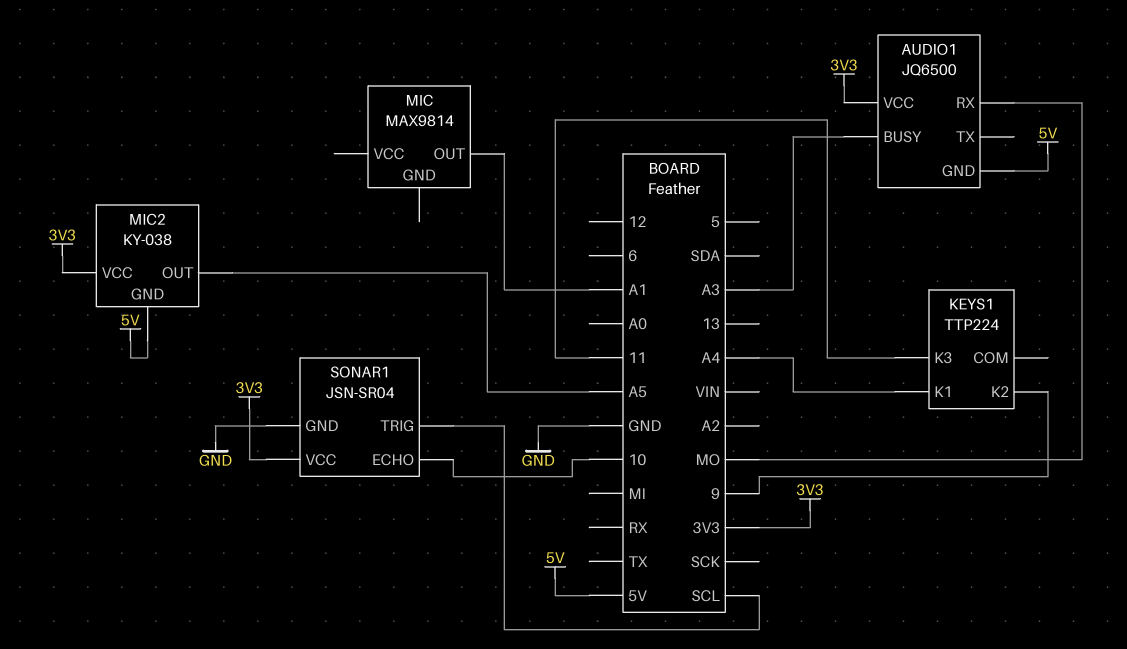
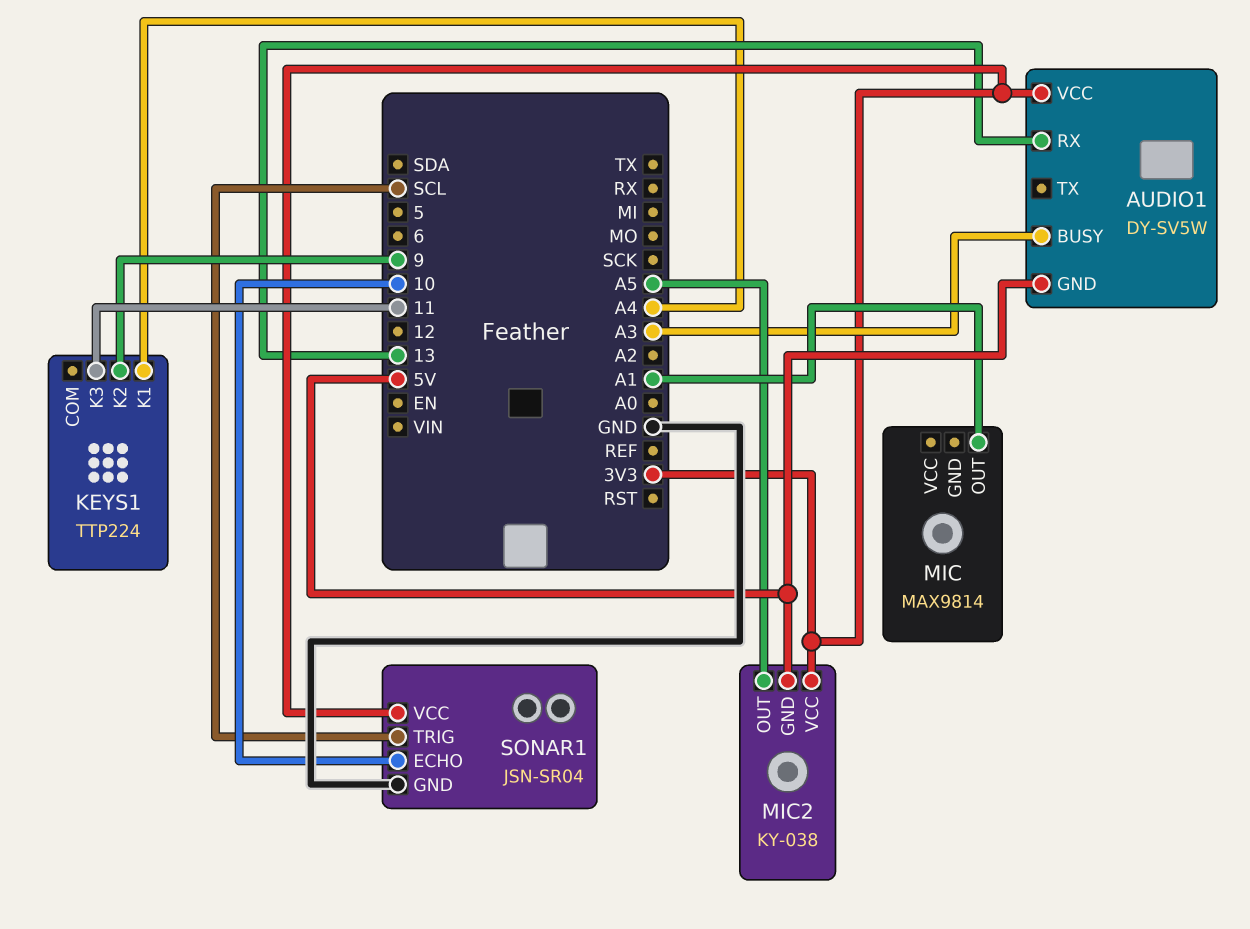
AUDIO1: JQ6500 -> DY-SV5W
AUDIO1 pin RX: MO -> 13

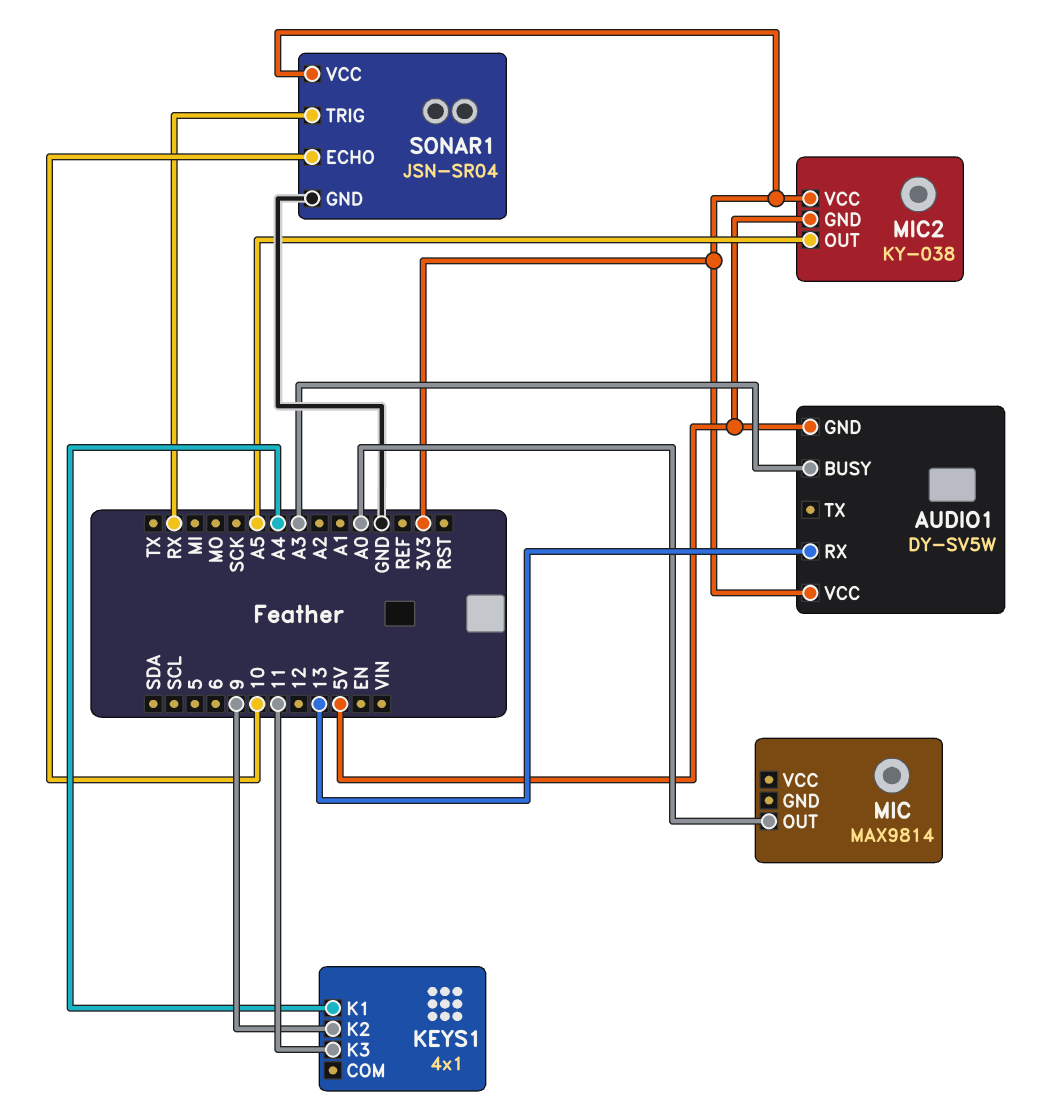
KEYS1: TTP224 -> 4x1
MIC pin OUT: A1 -> A0
SONAR1 pin TRIG: SCL -> RX

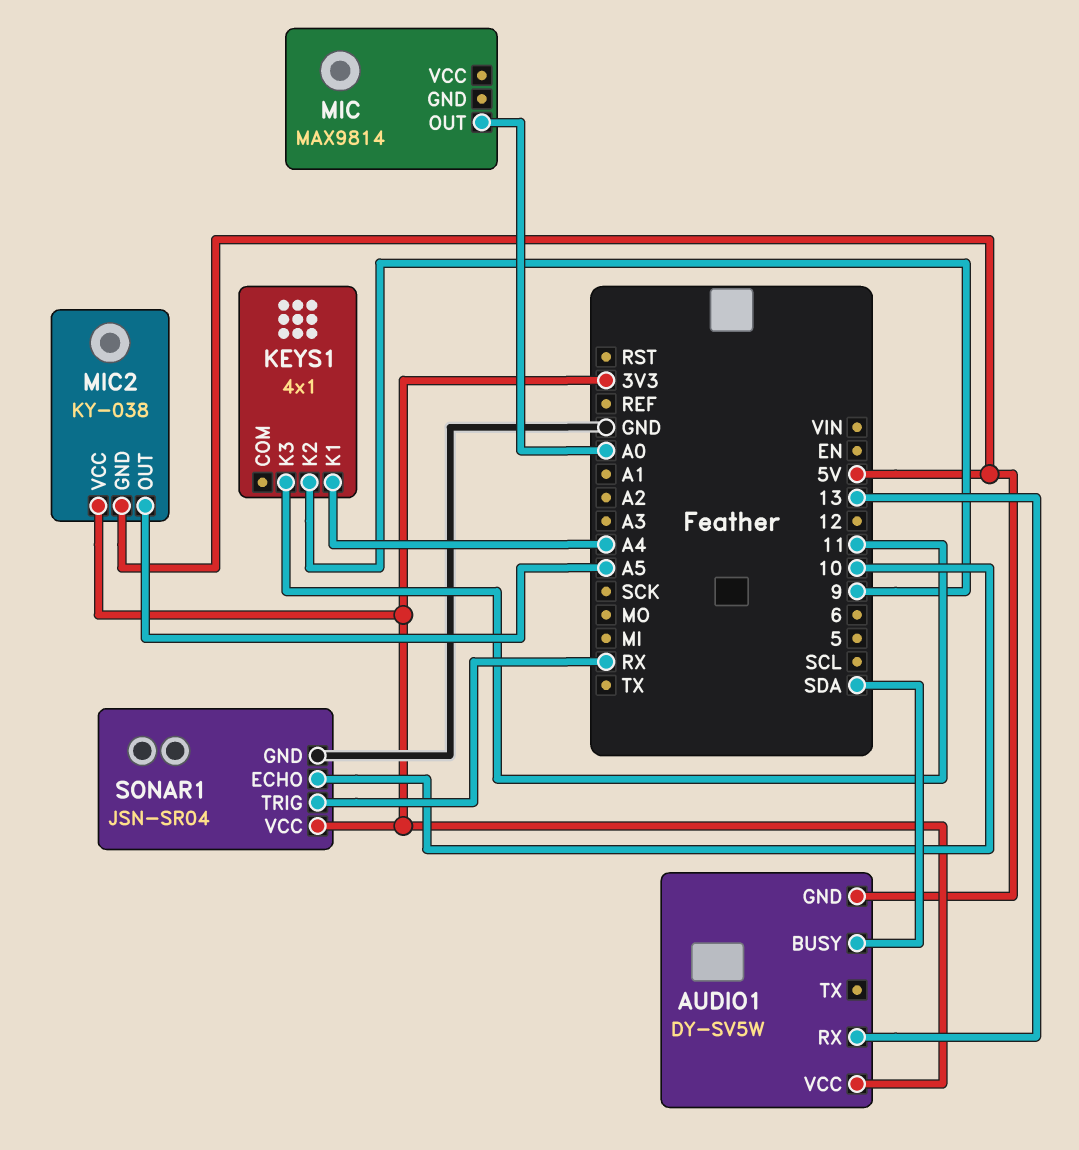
AUDIO1 pin BUSY: A3 -> SDA

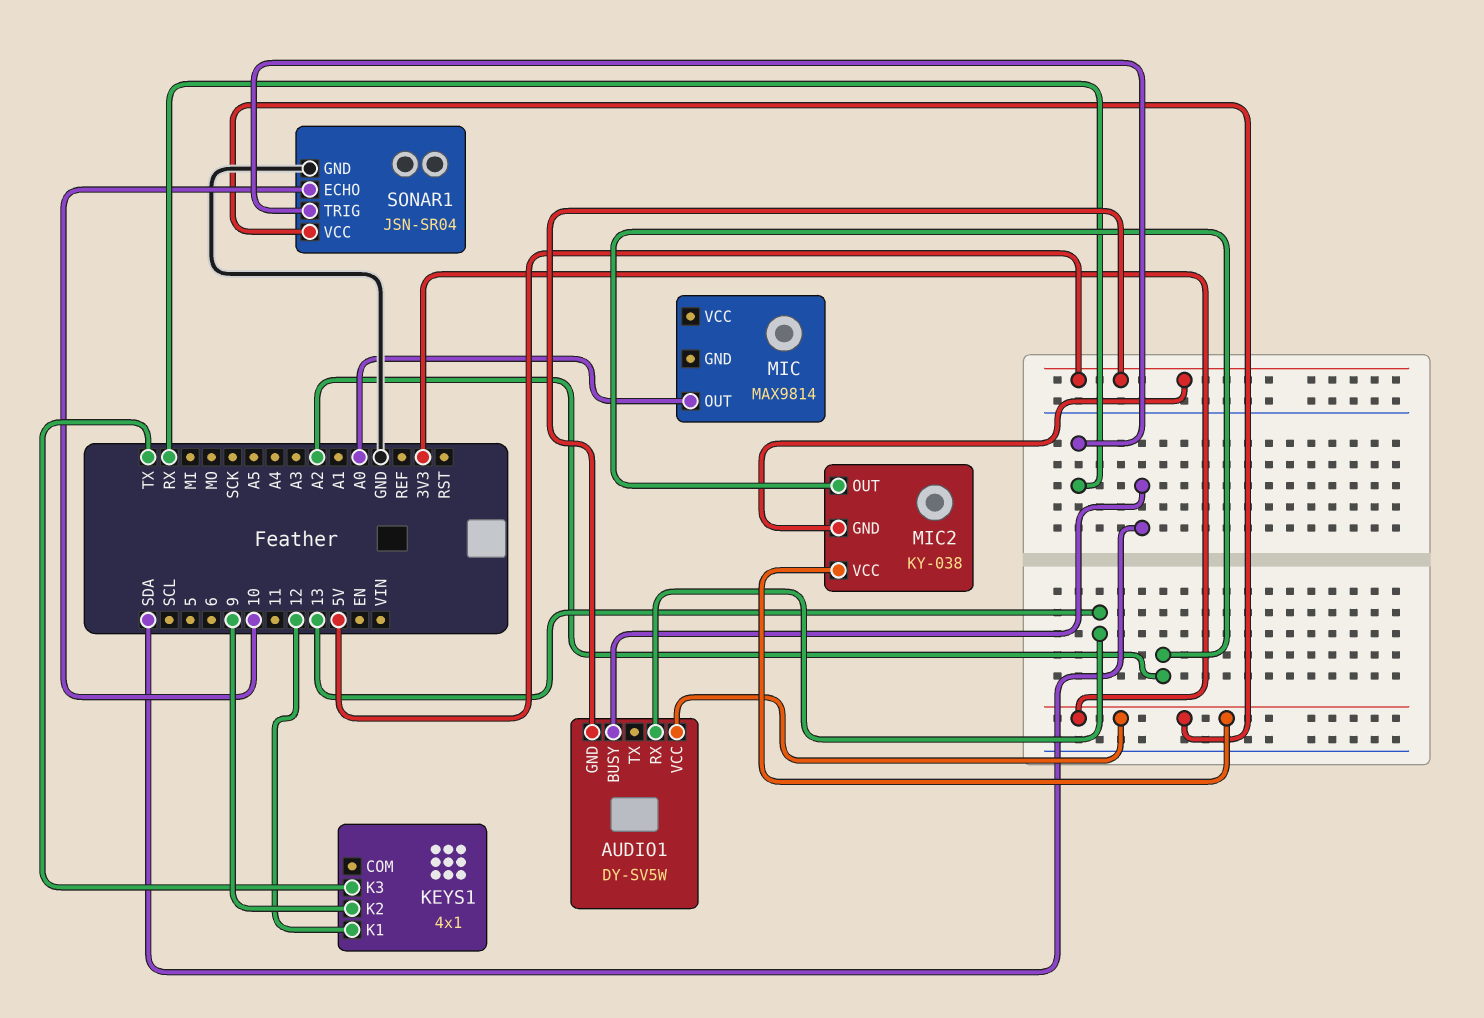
KEYS1 pin K1: A4 -> 12
KEYS1 pin K3: 11 -> TX
MIC2 pin OUT: A5 -> A2

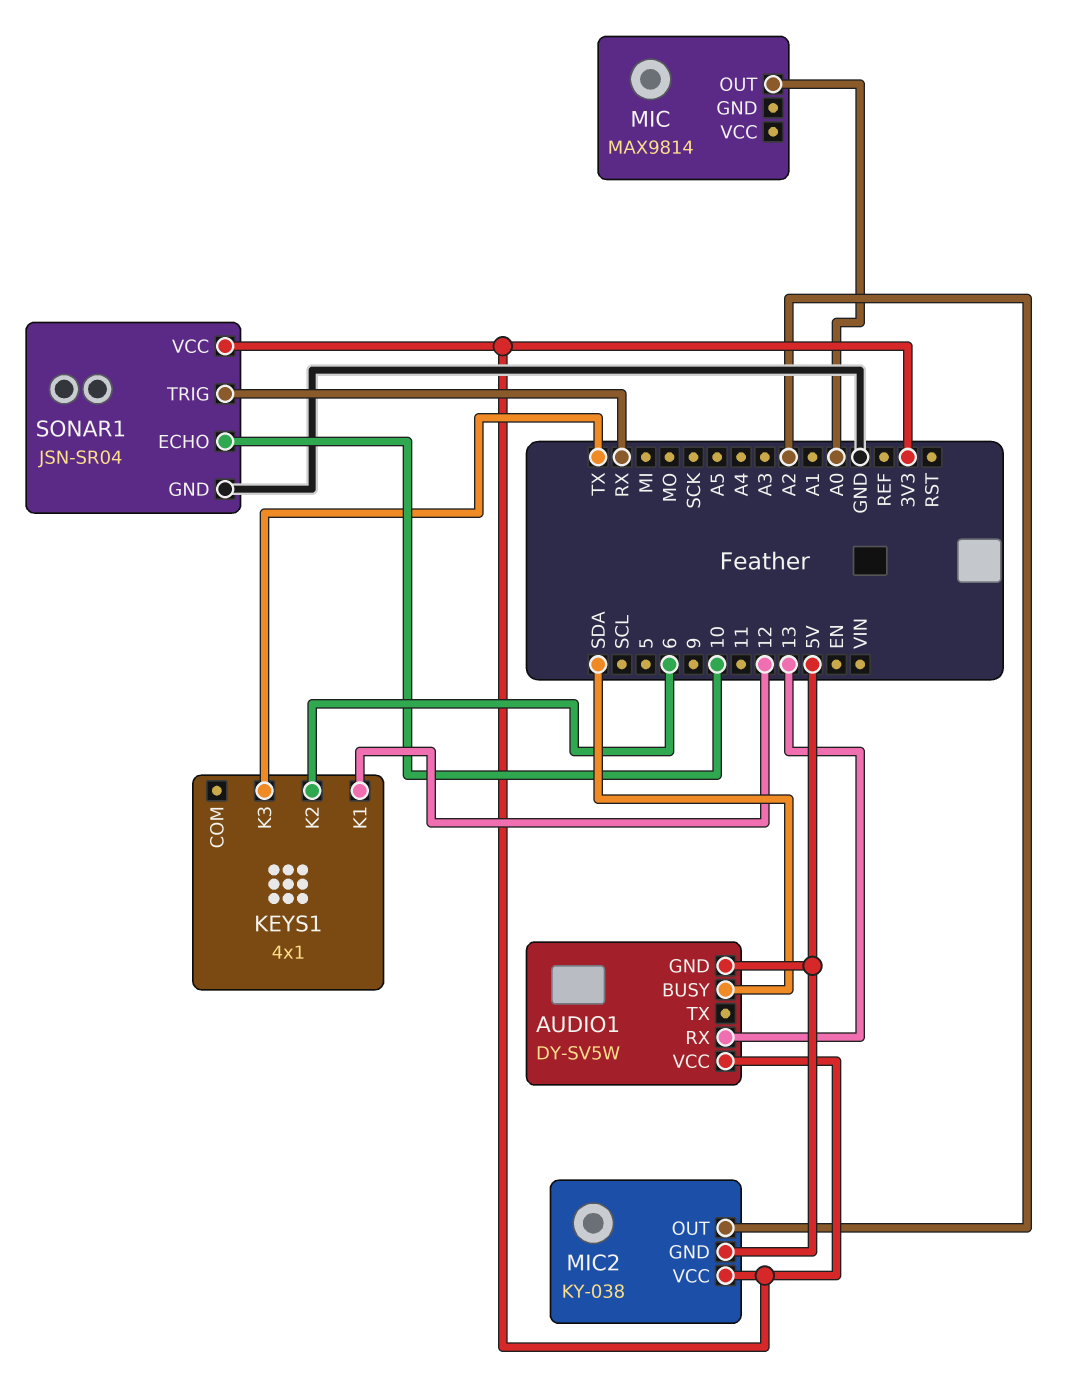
KEYS1 pin K2: 9 -> 6

